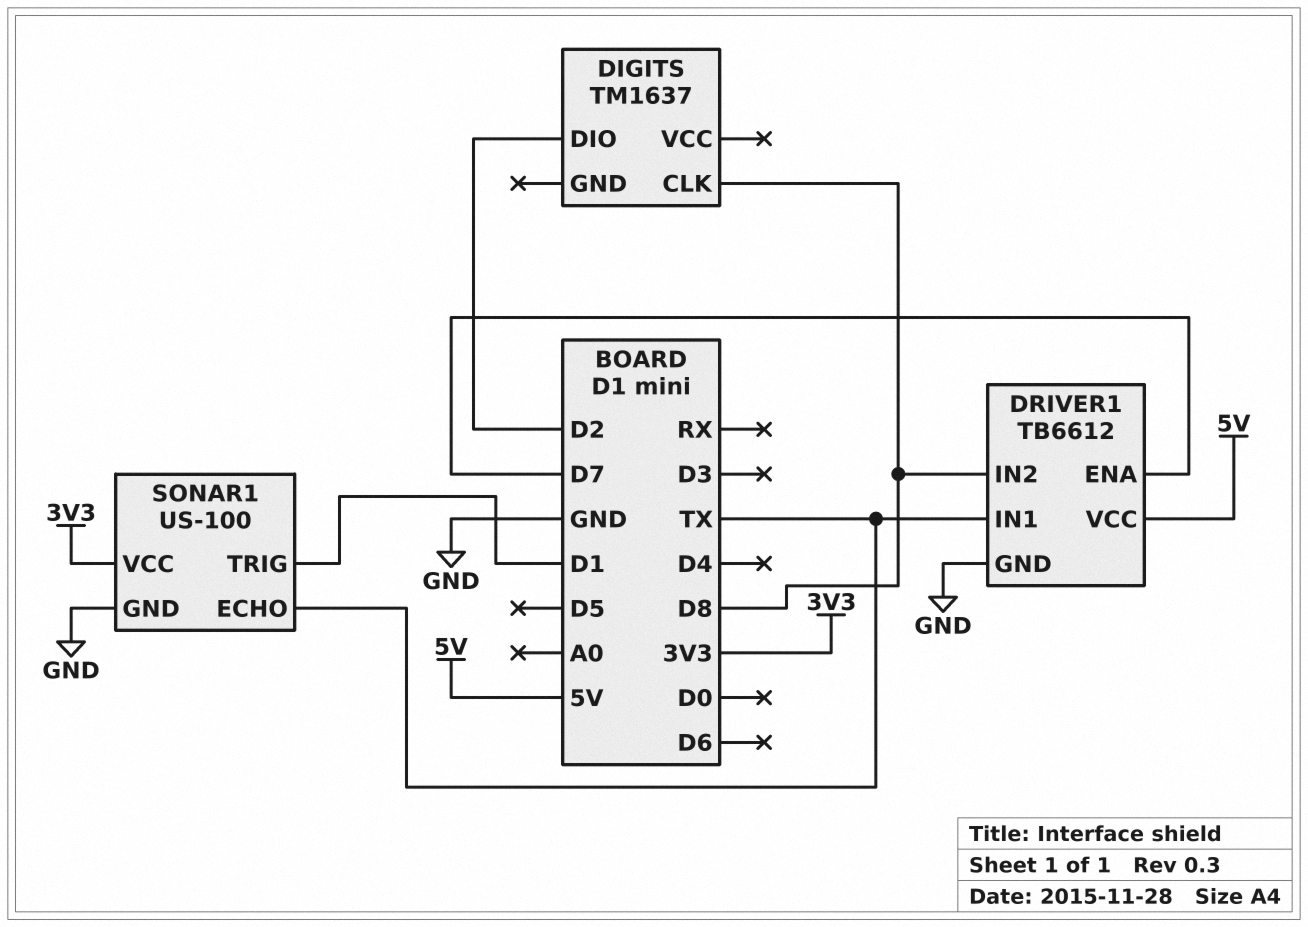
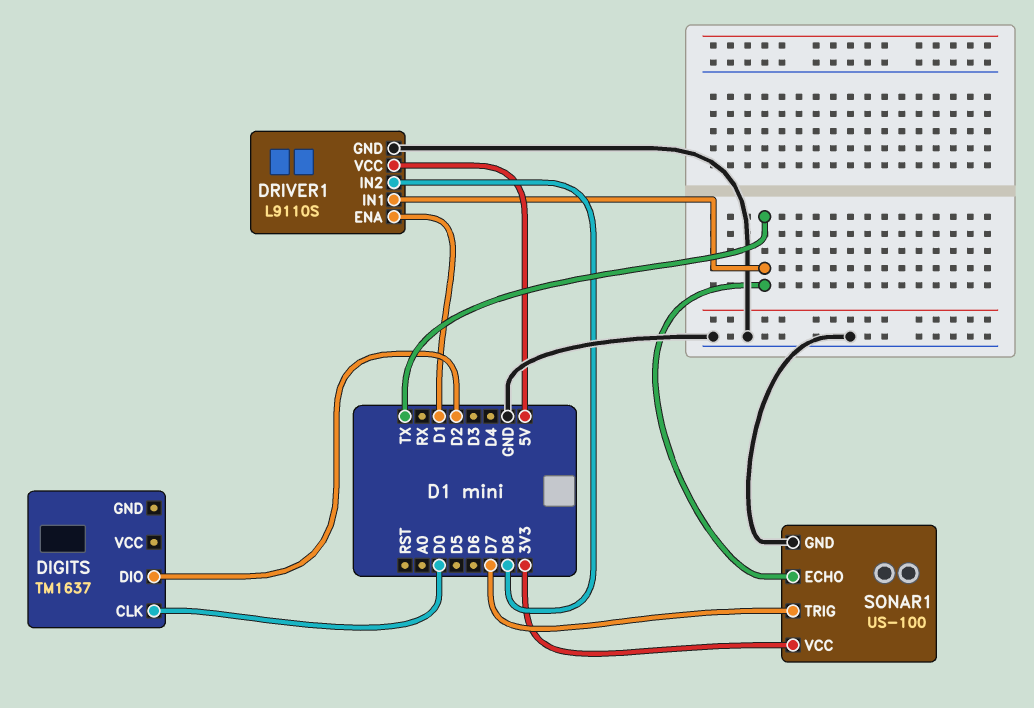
DIGITS pin CLK: D8 -> D0
DRIVER1: TB6612 -> L9110S
DRIVER1 pin ENA: D7 -> D1
SONAR1 pin TRIG: D1 -> D7

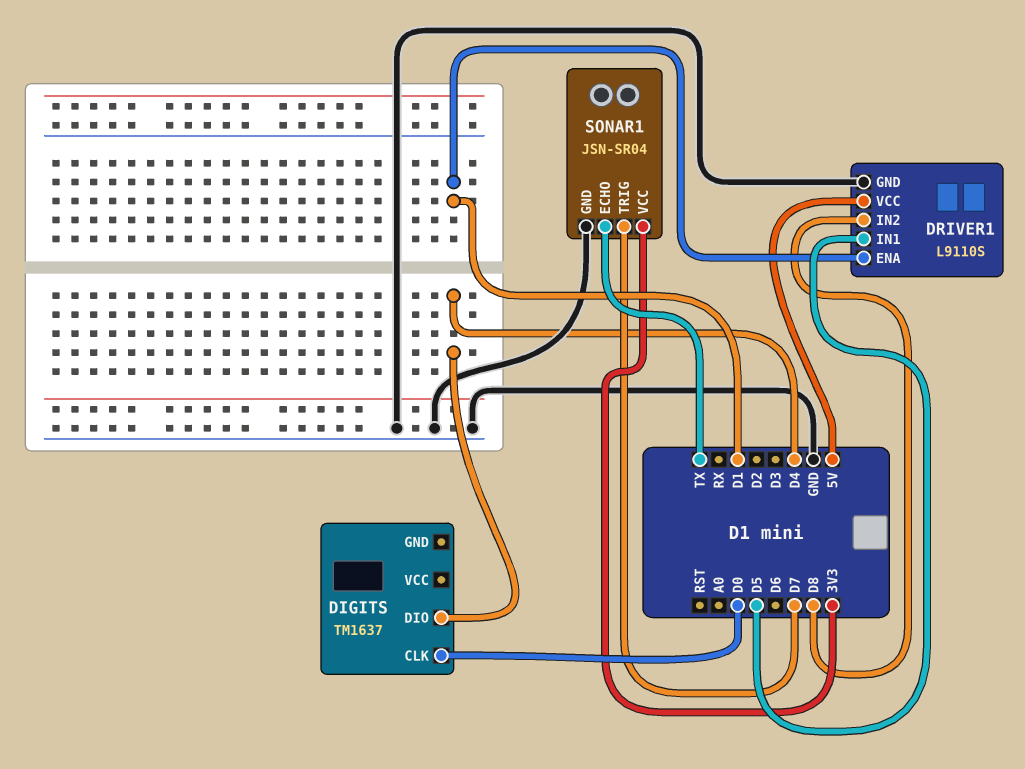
DIGITS pin DIO: D2 -> D4
DRIVER1 pin IN1: TX -> D5
SONAR1: US-100 -> JSN-SR04

